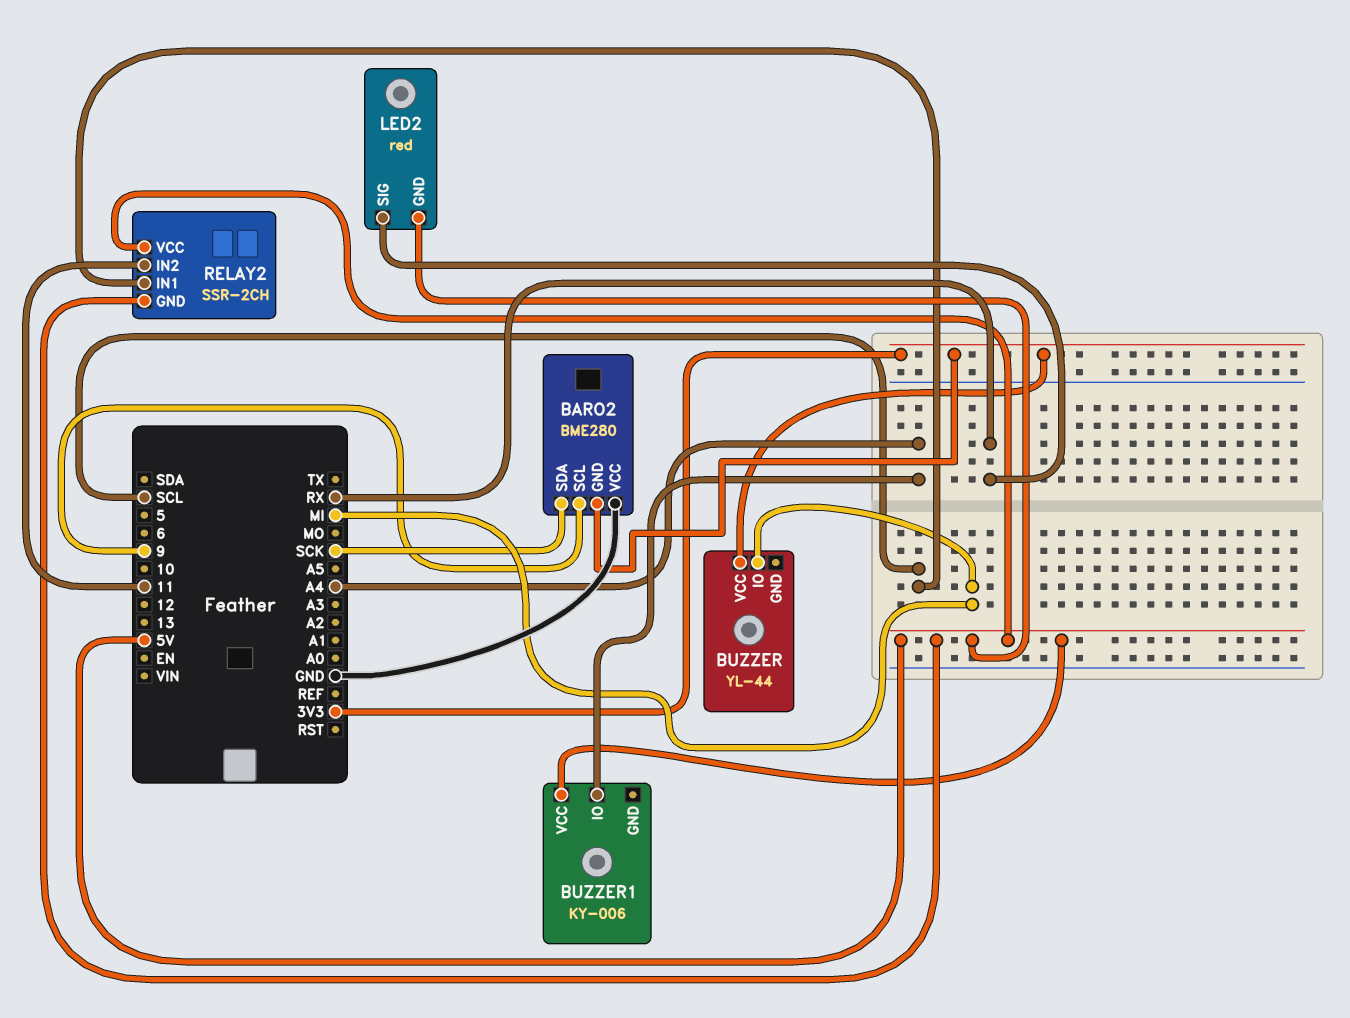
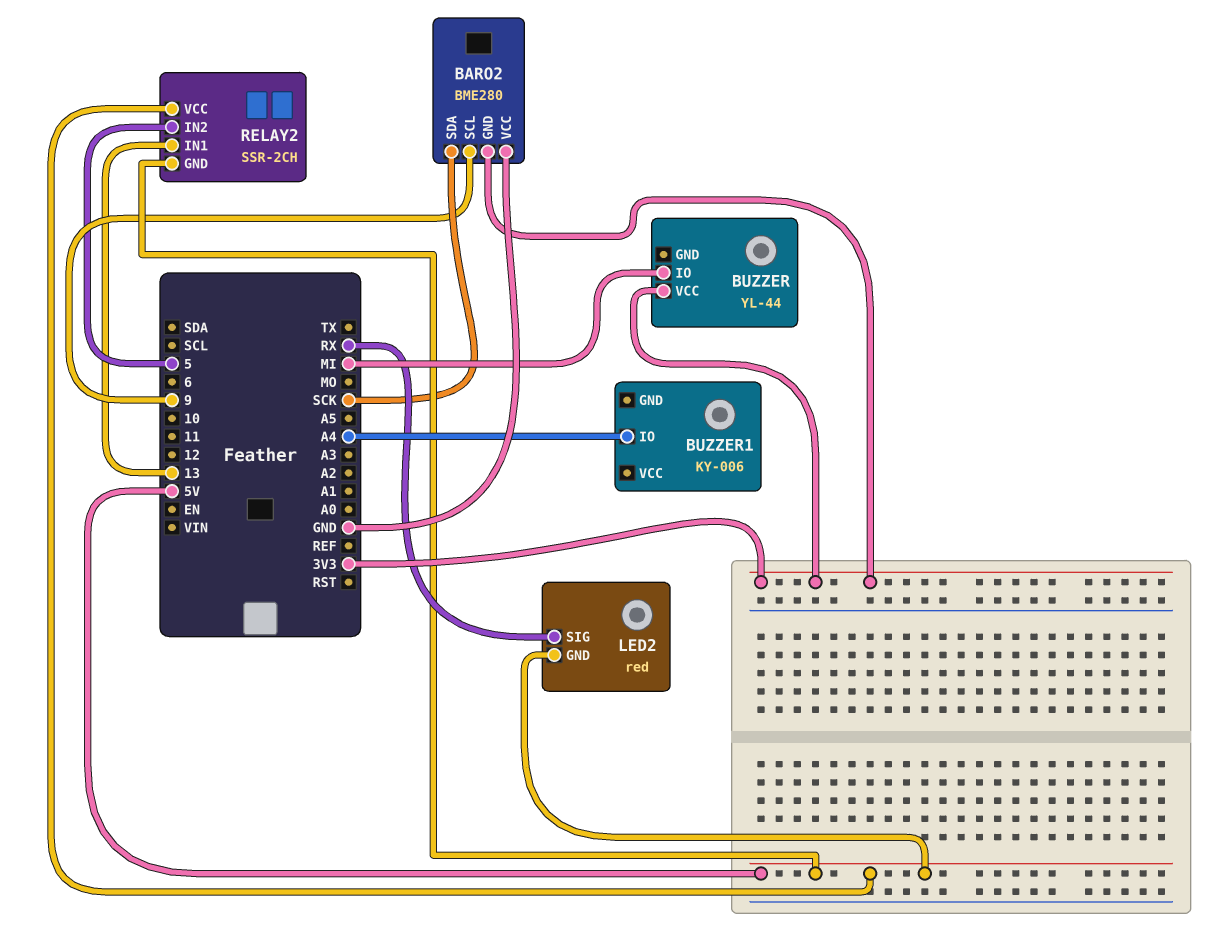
BUZZER1 pin VCC: 5V -> none
RELAY2 pin IN1: SCL -> 13
RELAY2 pin IN2: 11 -> 5

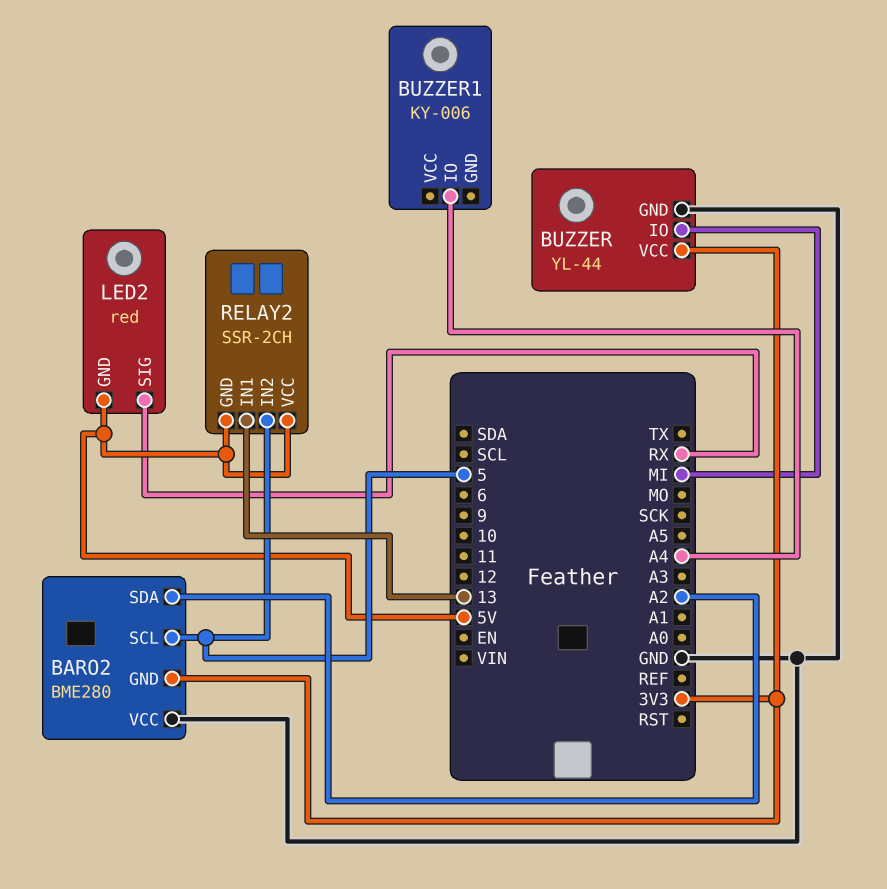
BARO2 pin SCL: 9 -> 5
BARO2 pin SDA: SCK -> A2
BUZZER pin GND: none -> GND

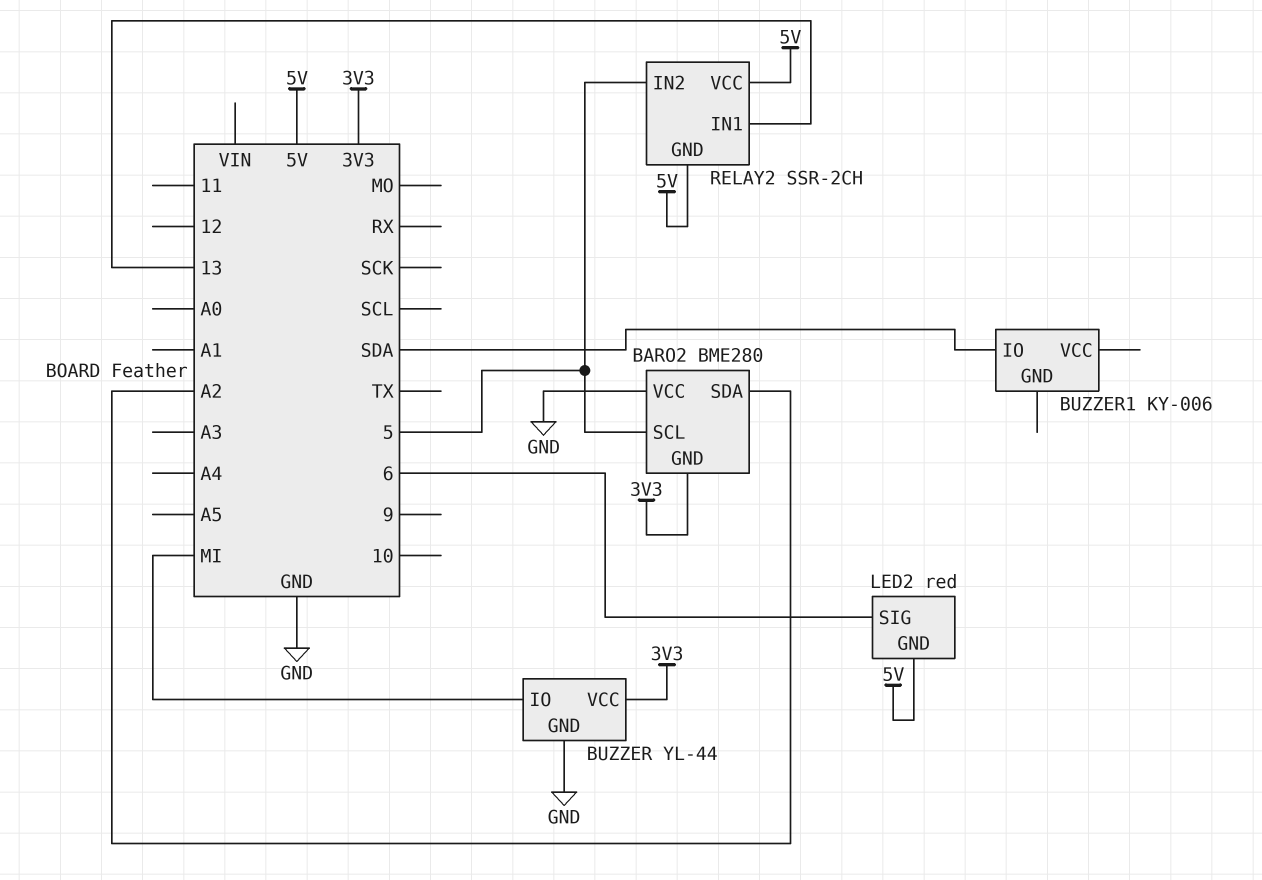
BUZZER1 pin IO: A4 -> SDA
LED2 pin SIG: RX -> 6

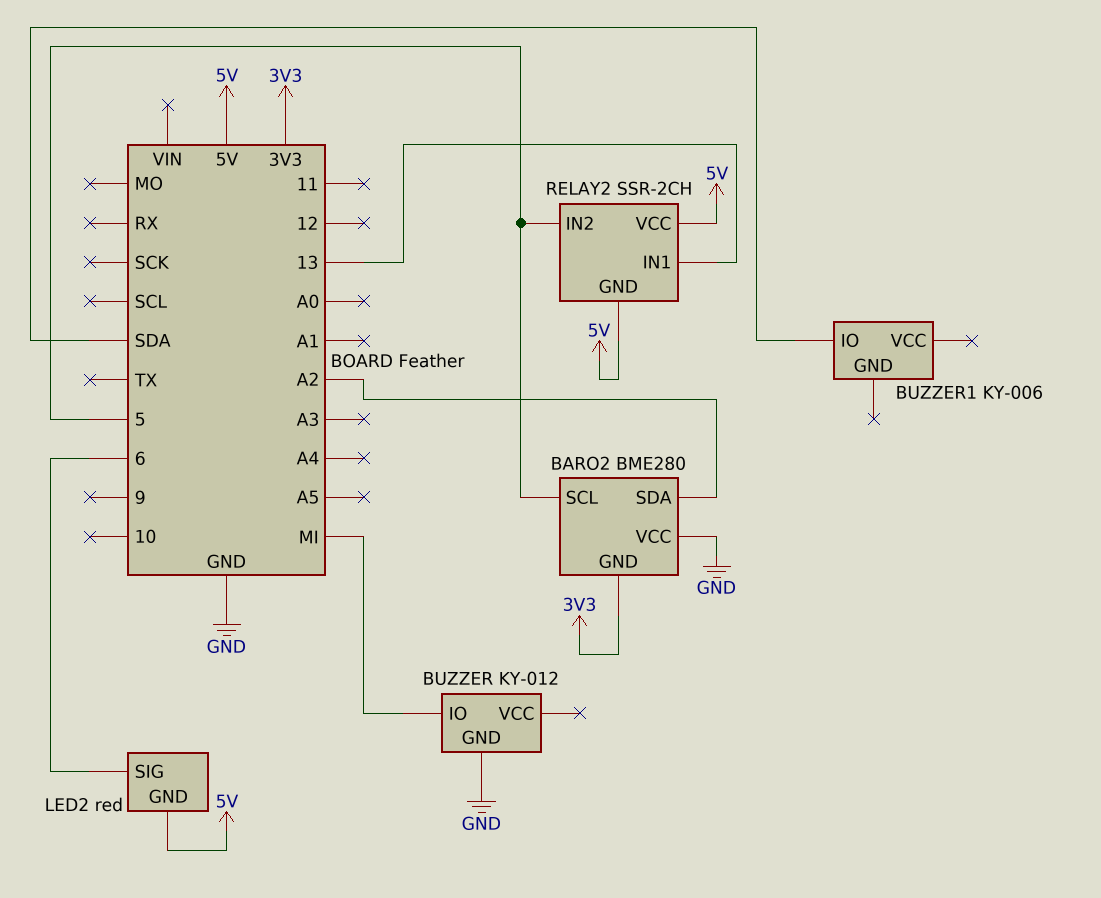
BUZZER: YL-44 -> KY-012
BUZZER pin VCC: 3V3 -> none

